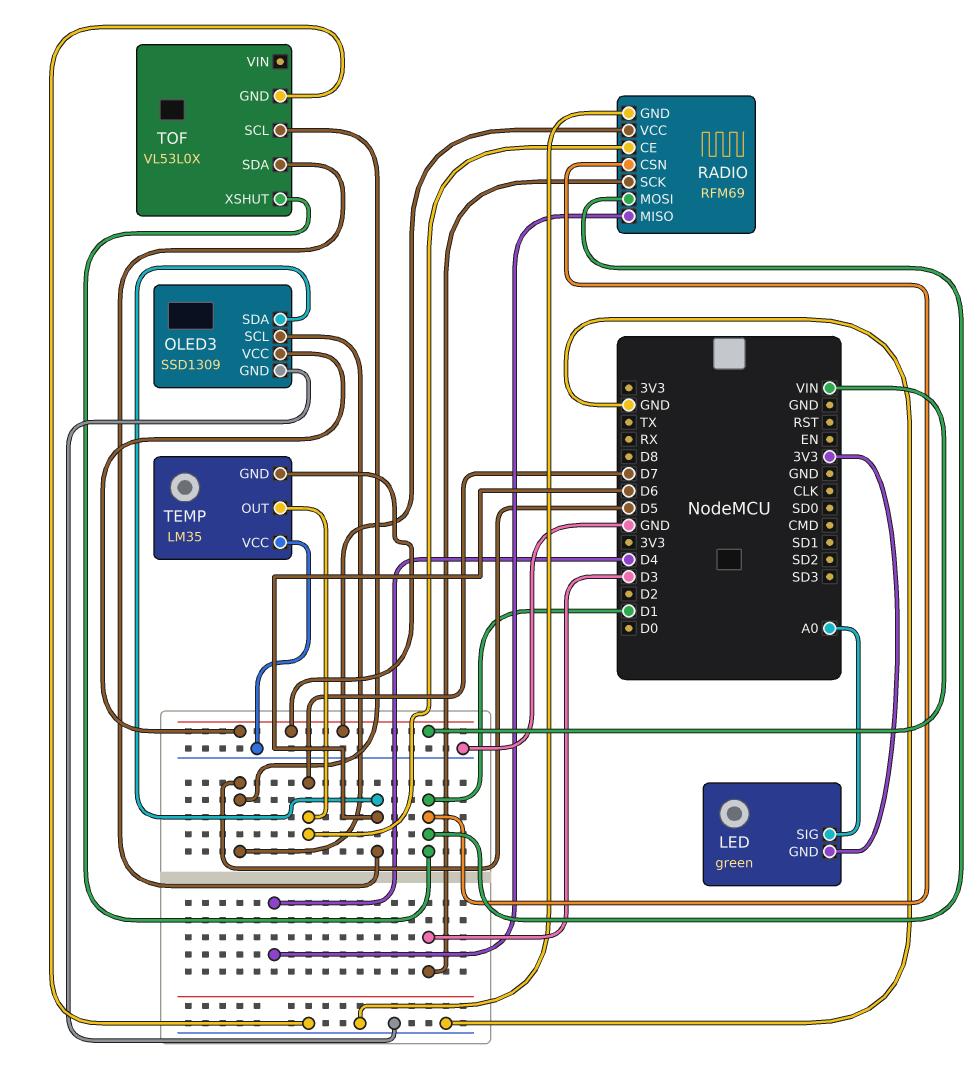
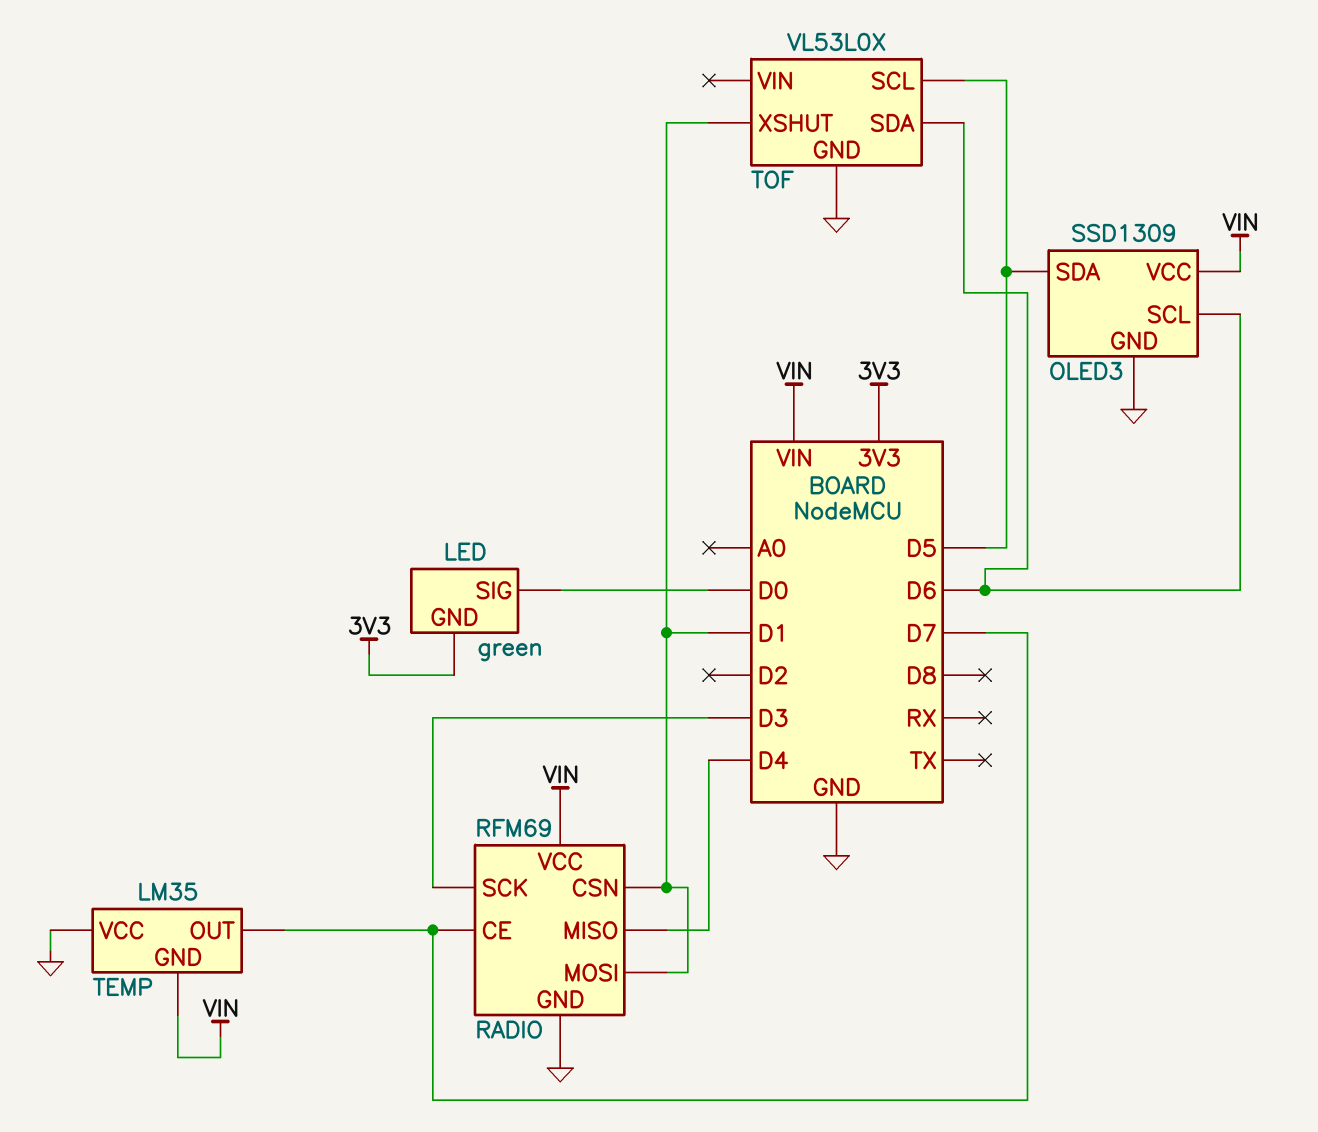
LED pin SIG: A0 -> D0
OLED3 pin SCL: D5 -> D6
OLED3 pin SDA: D6 -> D5

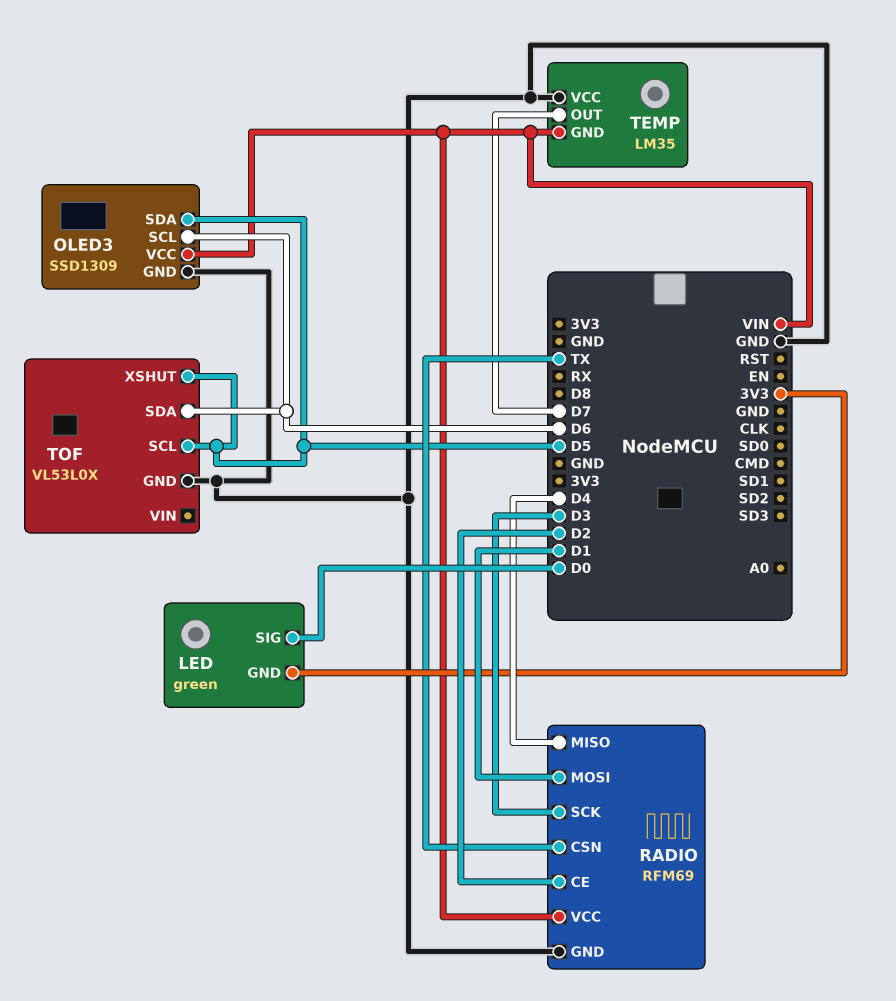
RADIO pin CE: D7 -> D2
RADIO pin CSN: D1 -> TX
TOF pin XSHUT: D1 -> D5

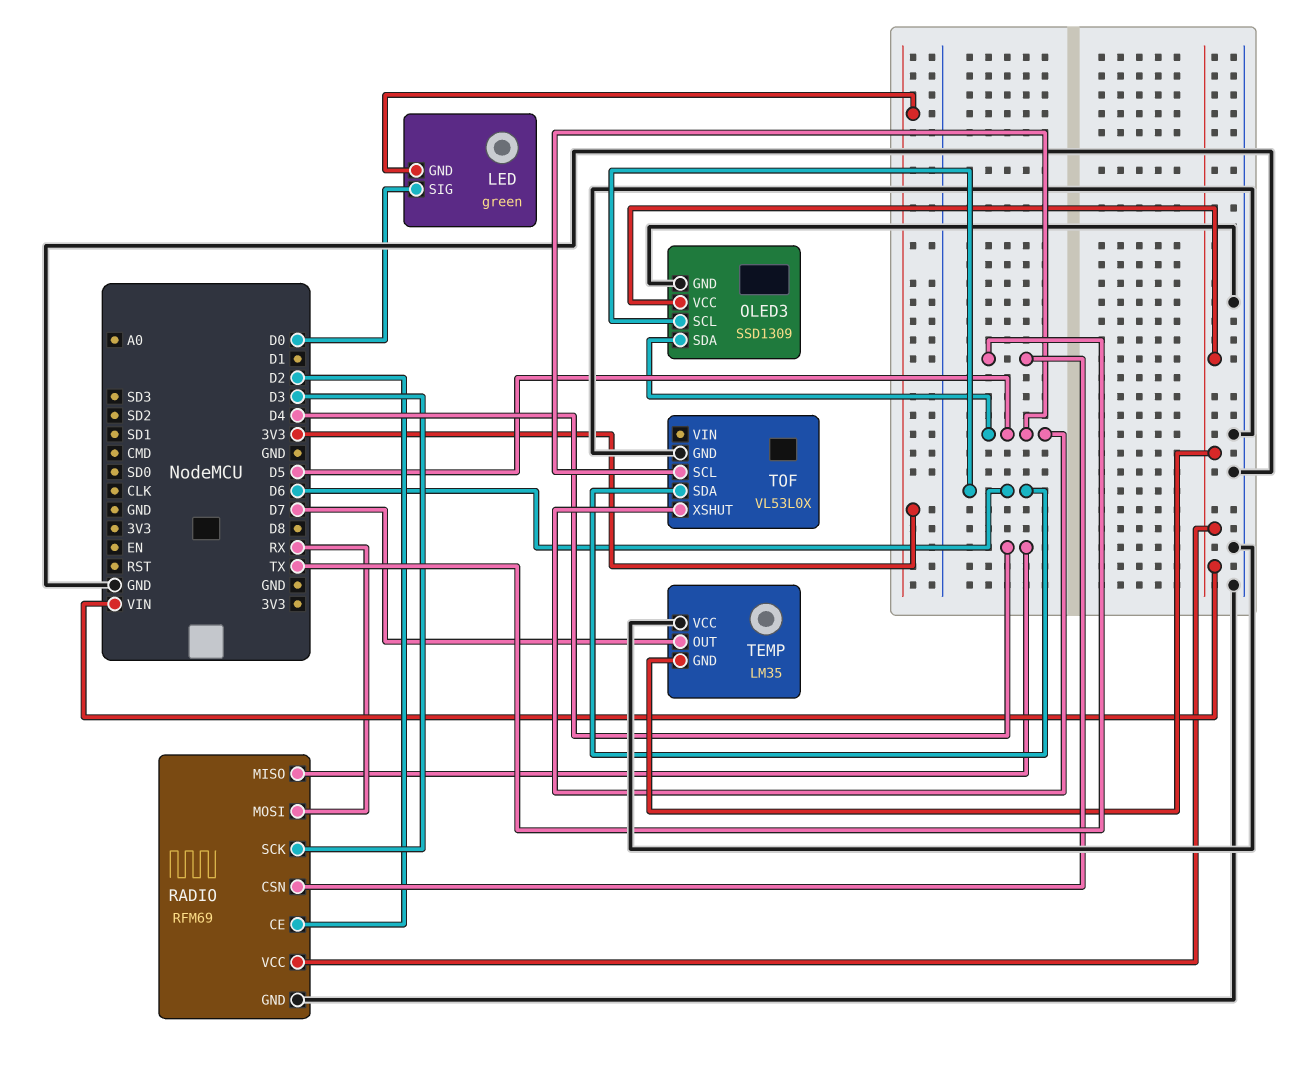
RADIO pin MOSI: D1 -> RX

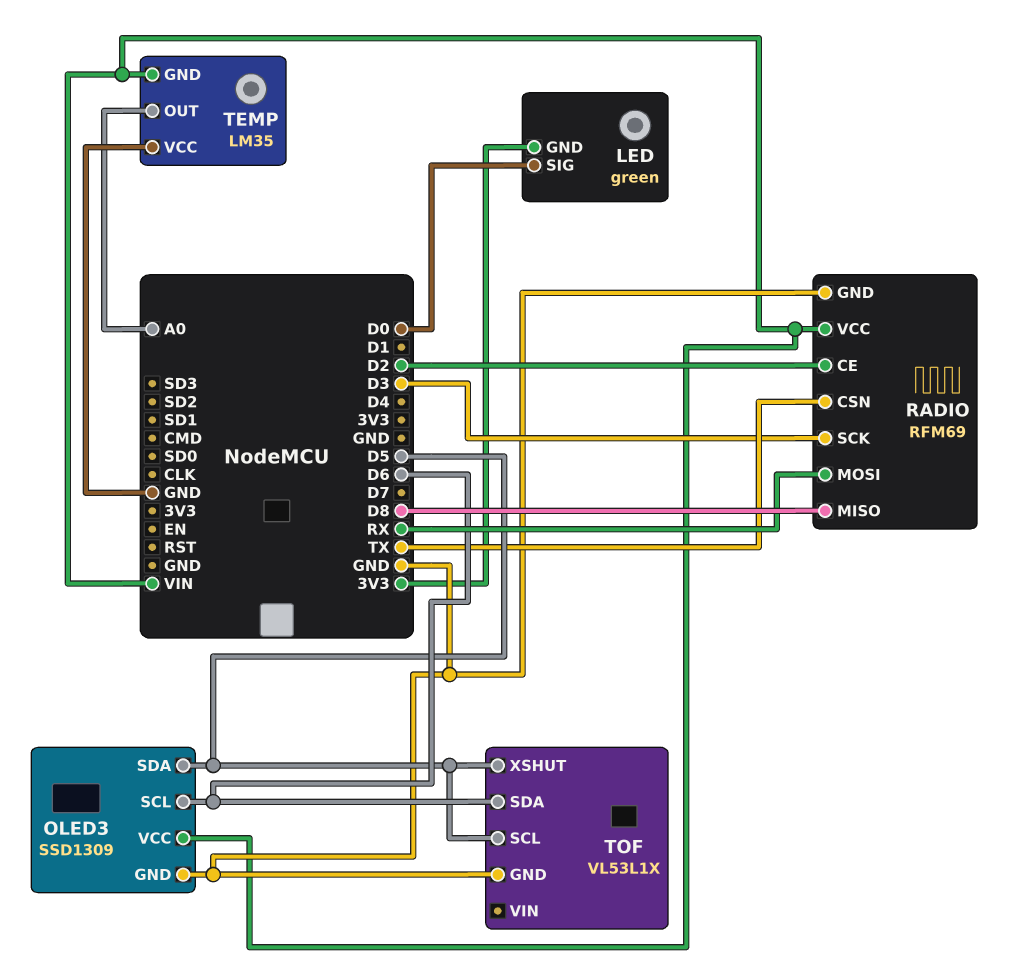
RADIO pin MISO: D4 -> D8
TEMP pin OUT: D7 -> A0
TOF: VL53L0X -> VL53L1X

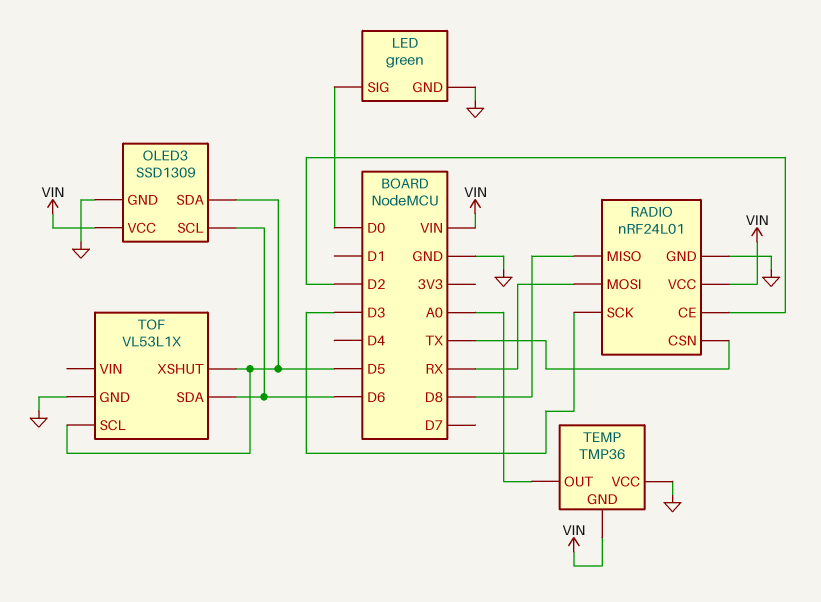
LED pin GND: 3V3 -> GND
RADIO: RFM69 -> nRF24L01
TEMP: LM35 -> TMP36

